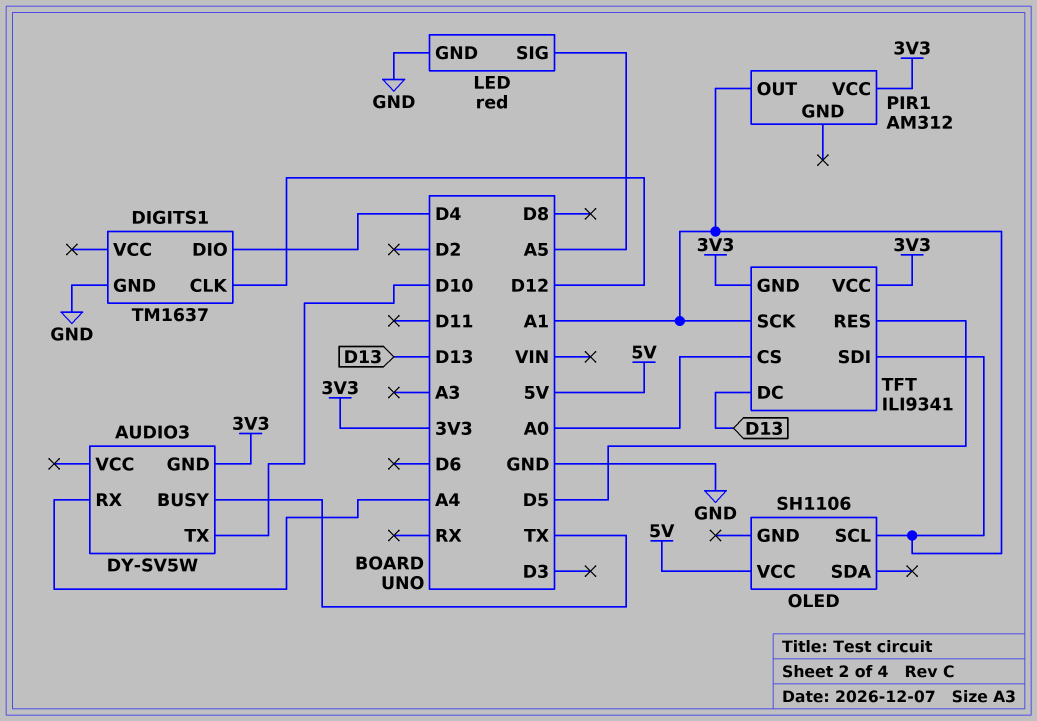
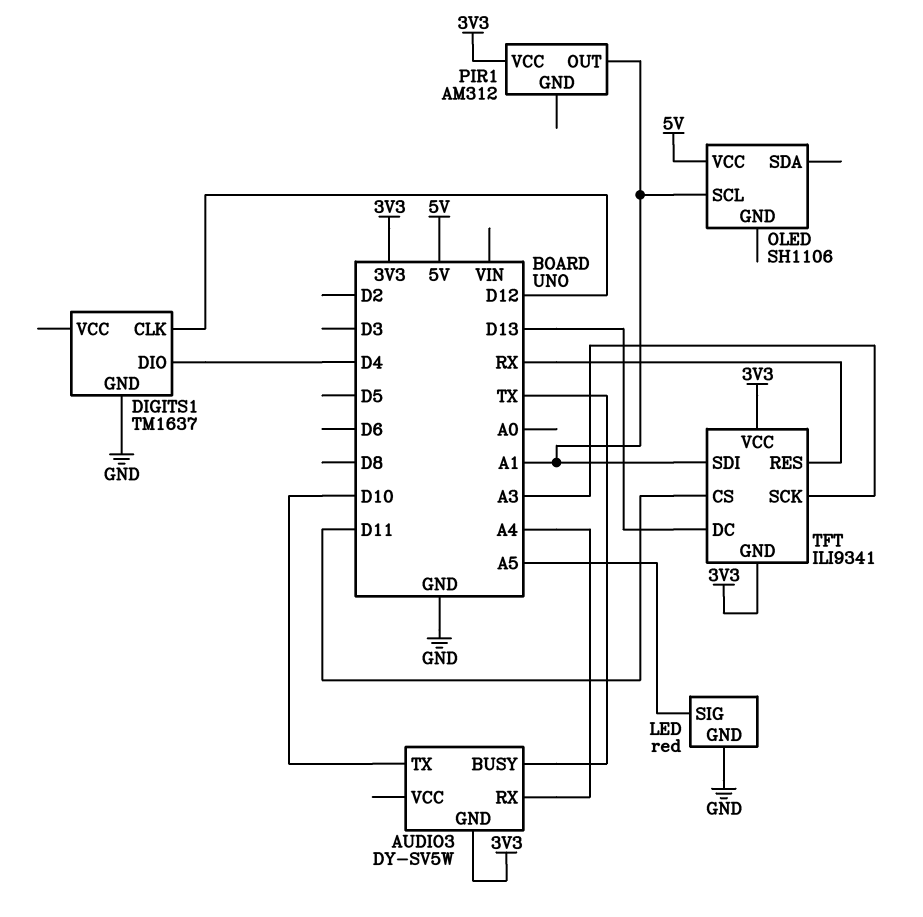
TFT pin CS: A0 -> D11
TFT pin RES: D5 -> RX
TFT pin SCK: A1 -> A3

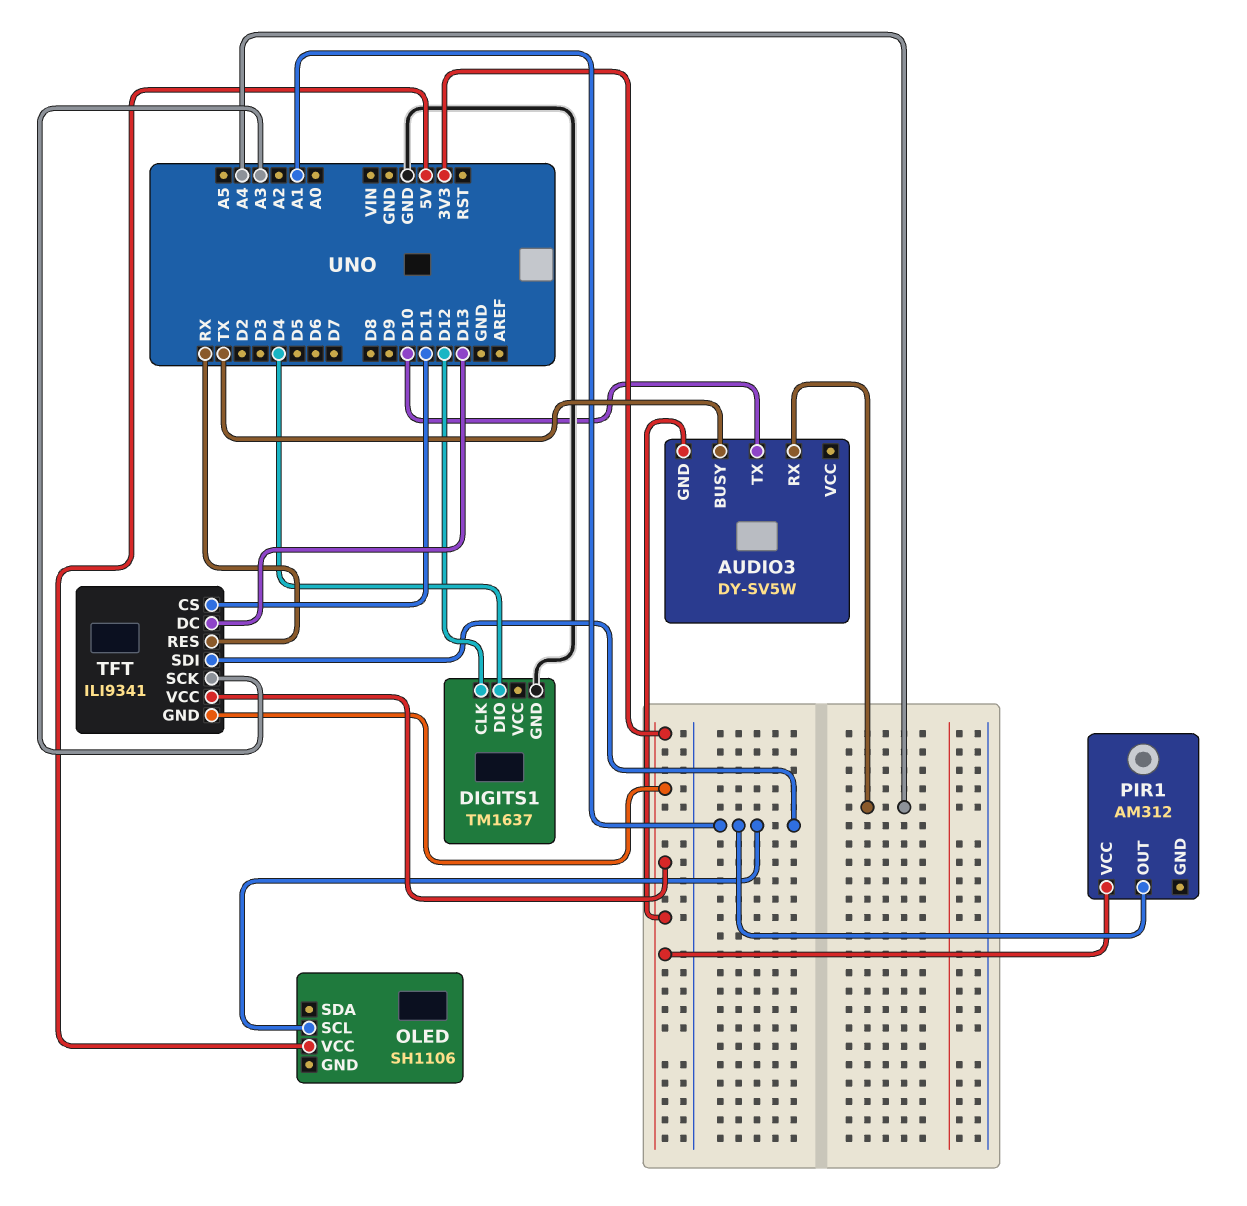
LED: red -> none
LED pin GND: GND -> none
LED pin SIG: A5 -> none

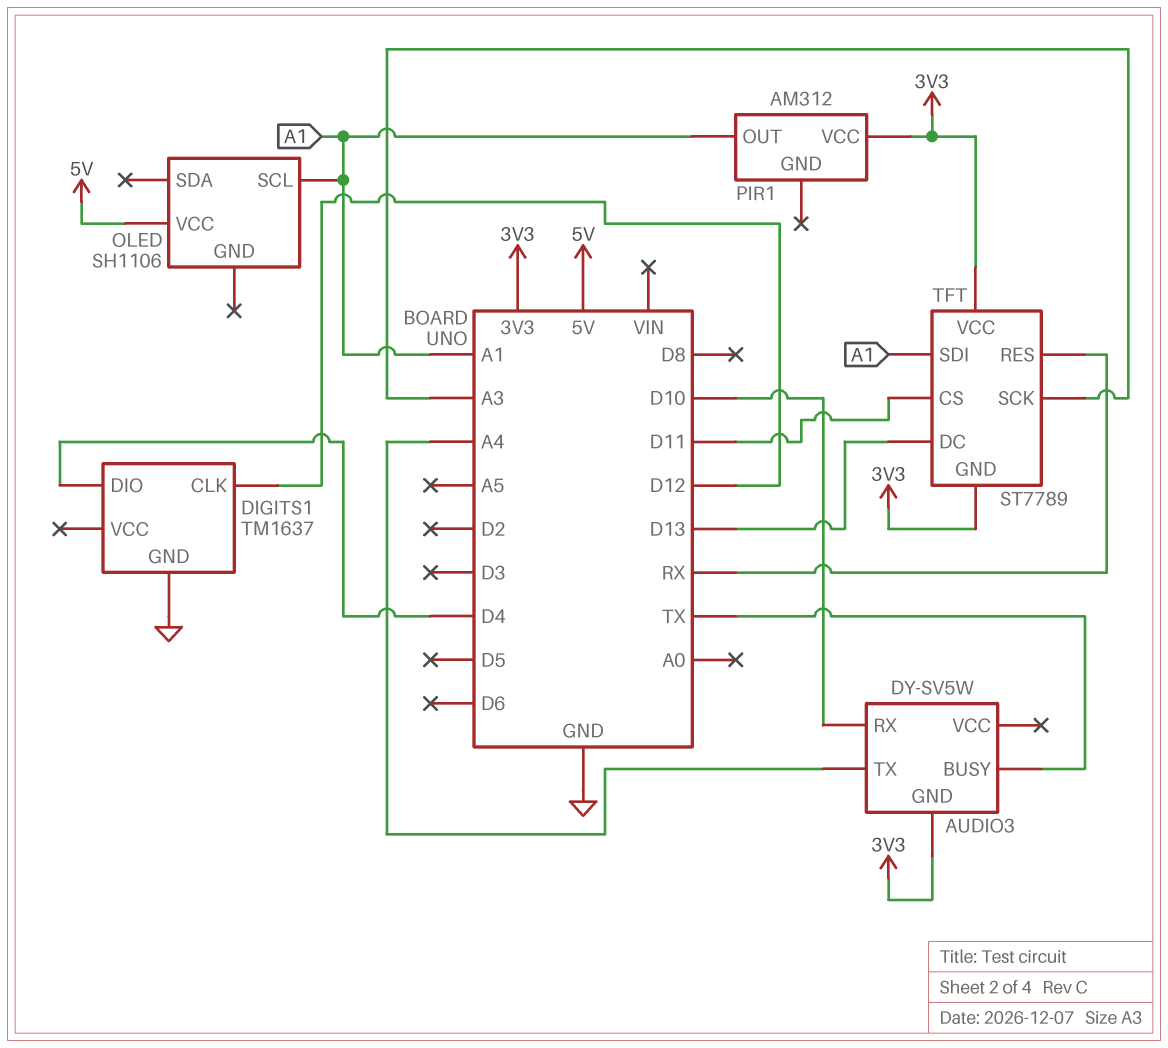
AUDIO3 pin RX: A4 -> D10
AUDIO3 pin TX: D10 -> A4
TFT: ILI9341 -> ST7789

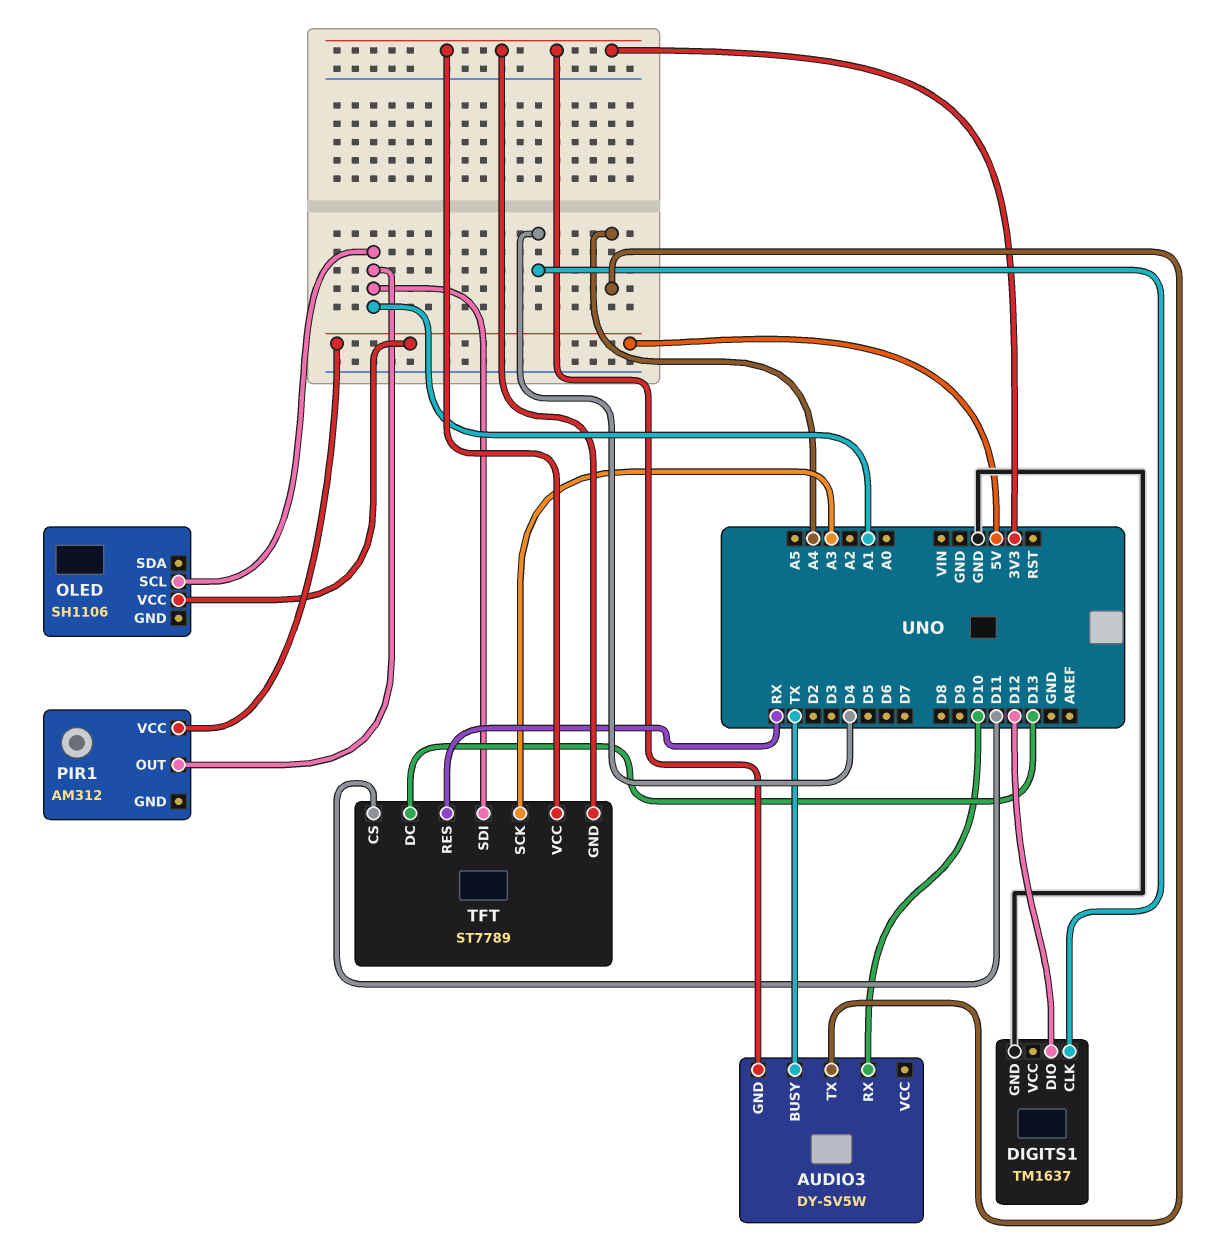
DIGITS1 pin CLK: D12 -> D4
DIGITS1 pin DIO: D4 -> D12
PIR1 pin VCC: 3V3 -> 5V

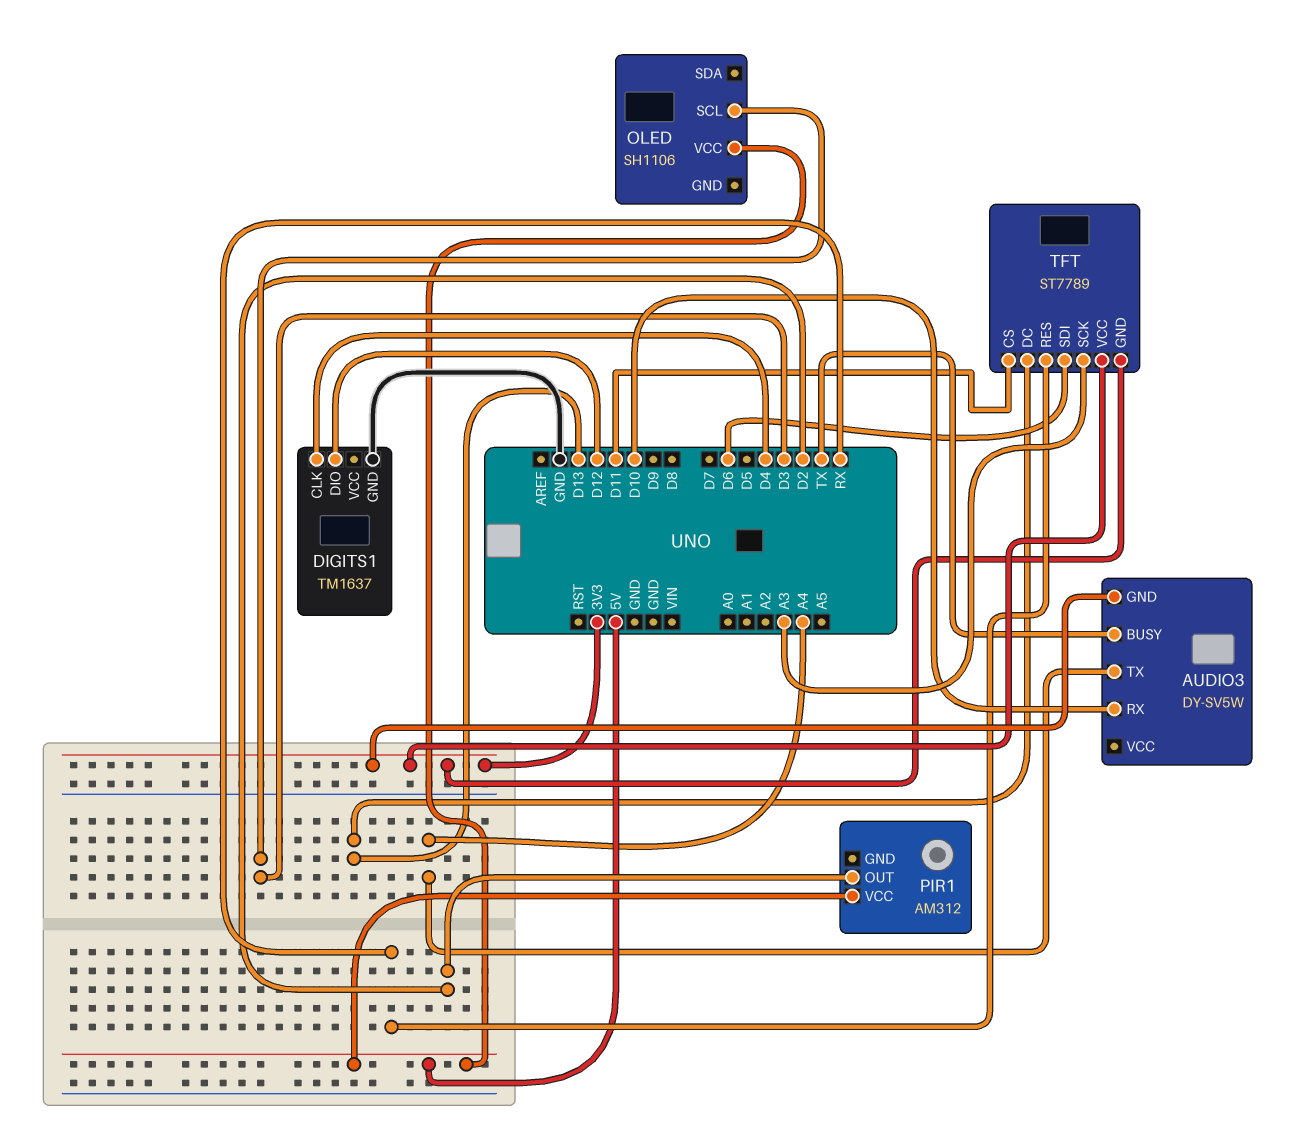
OLED pin SCL: A1 -> D3
PIR1 pin OUT: A1 -> D2
TFT pin SDI: A1 -> D6

